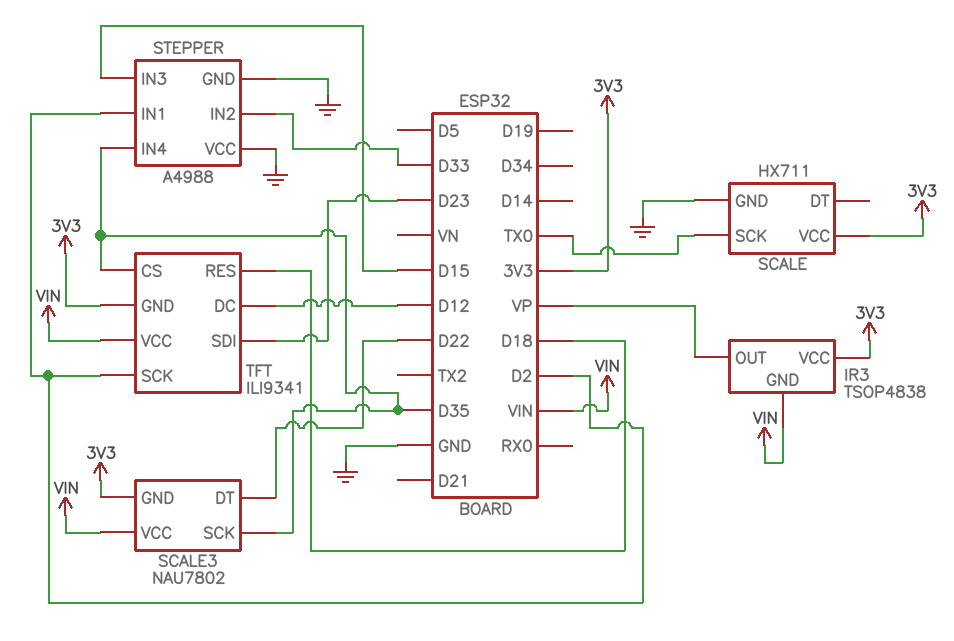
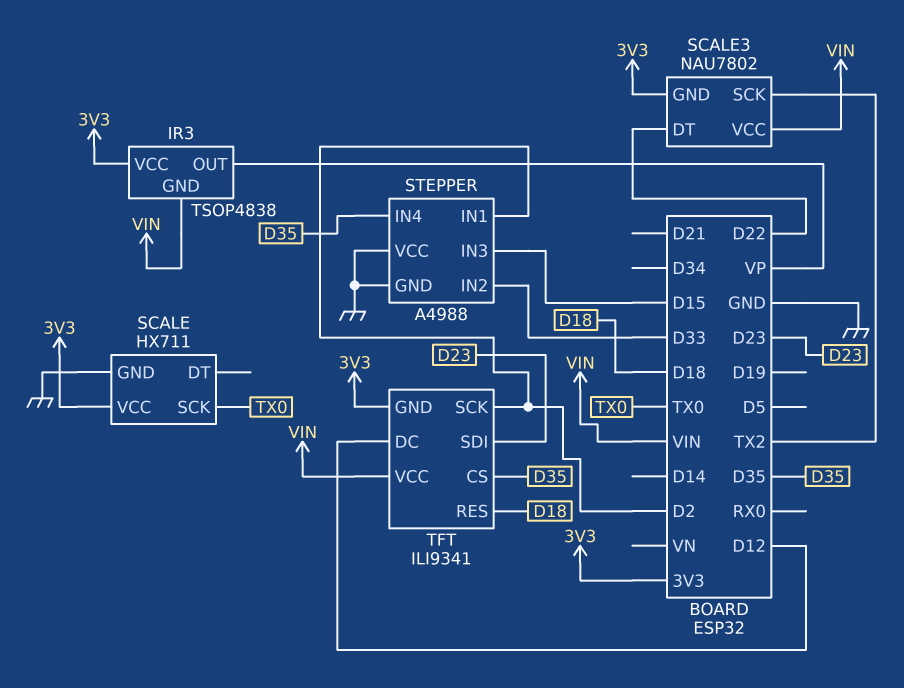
SCALE3 pin SCK: D35 -> TX2

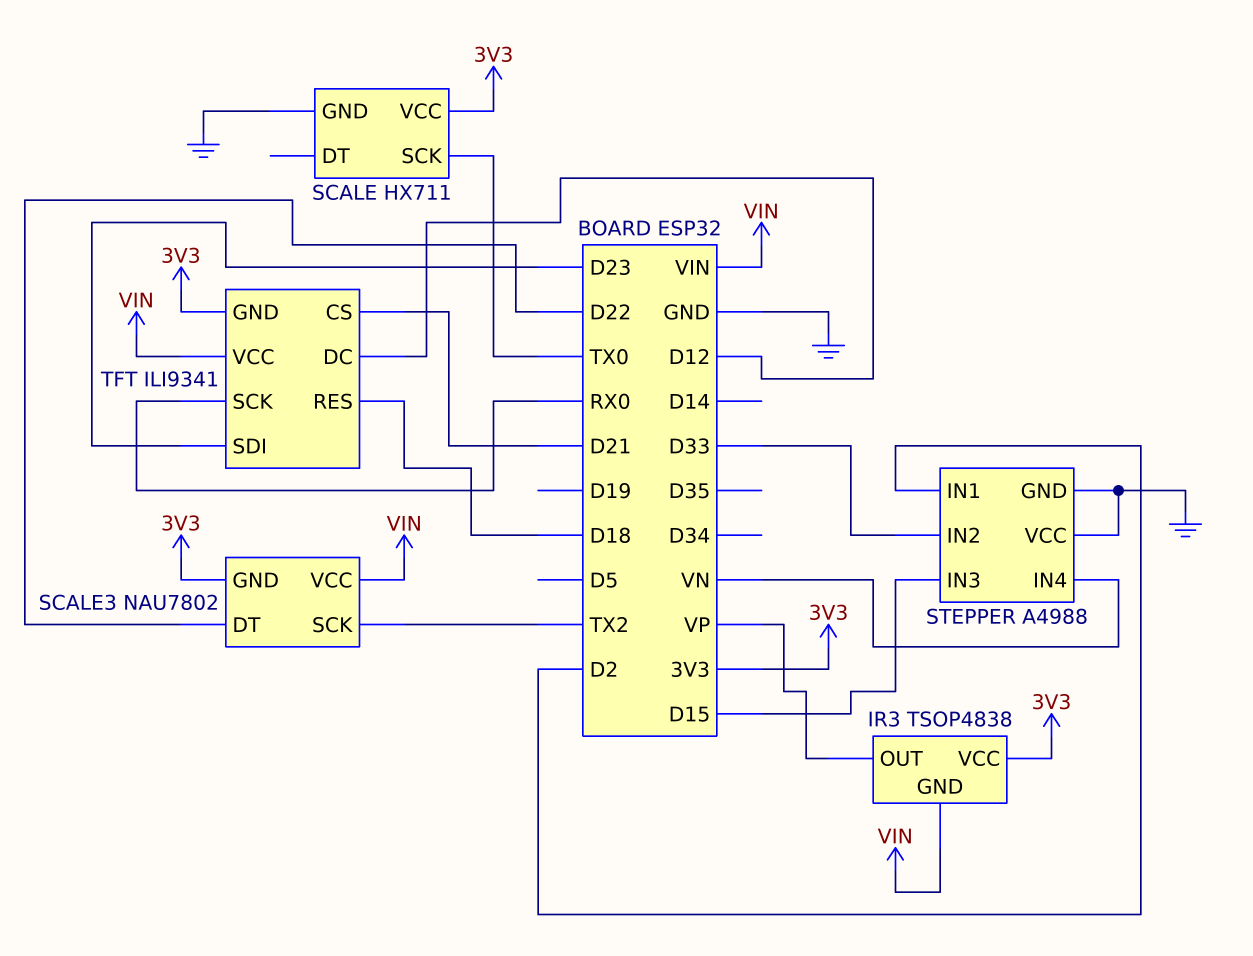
STEPPER pin IN4: D35 -> VN
TFT pin CS: D35 -> D21
TFT pin SCK: D2 -> RX0

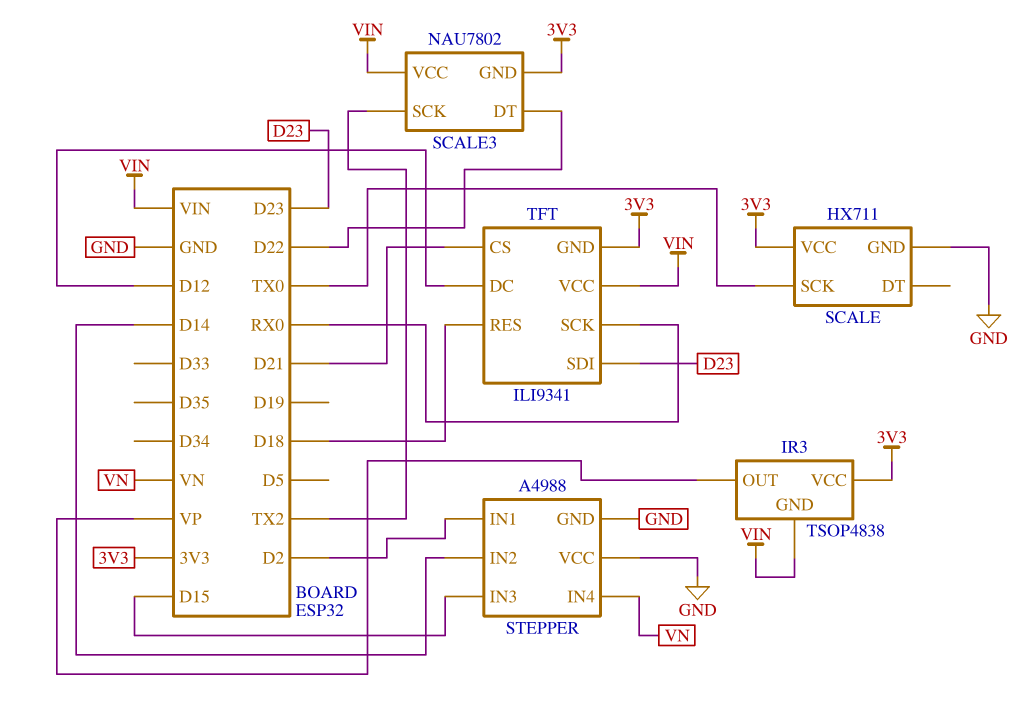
STEPPER pin IN2: D33 -> D14

